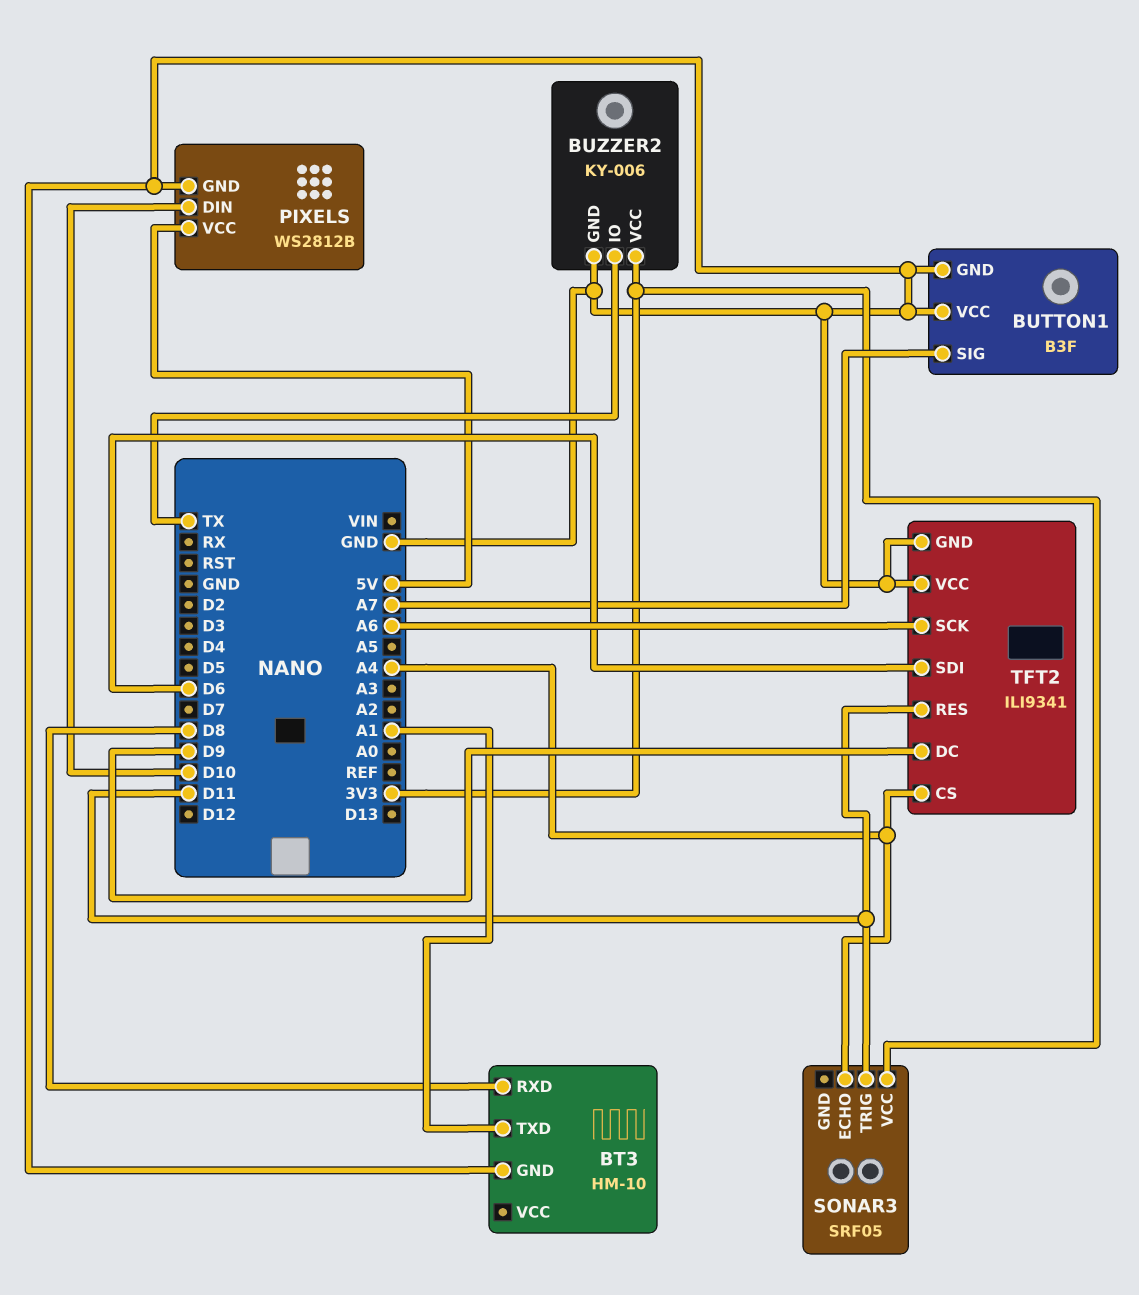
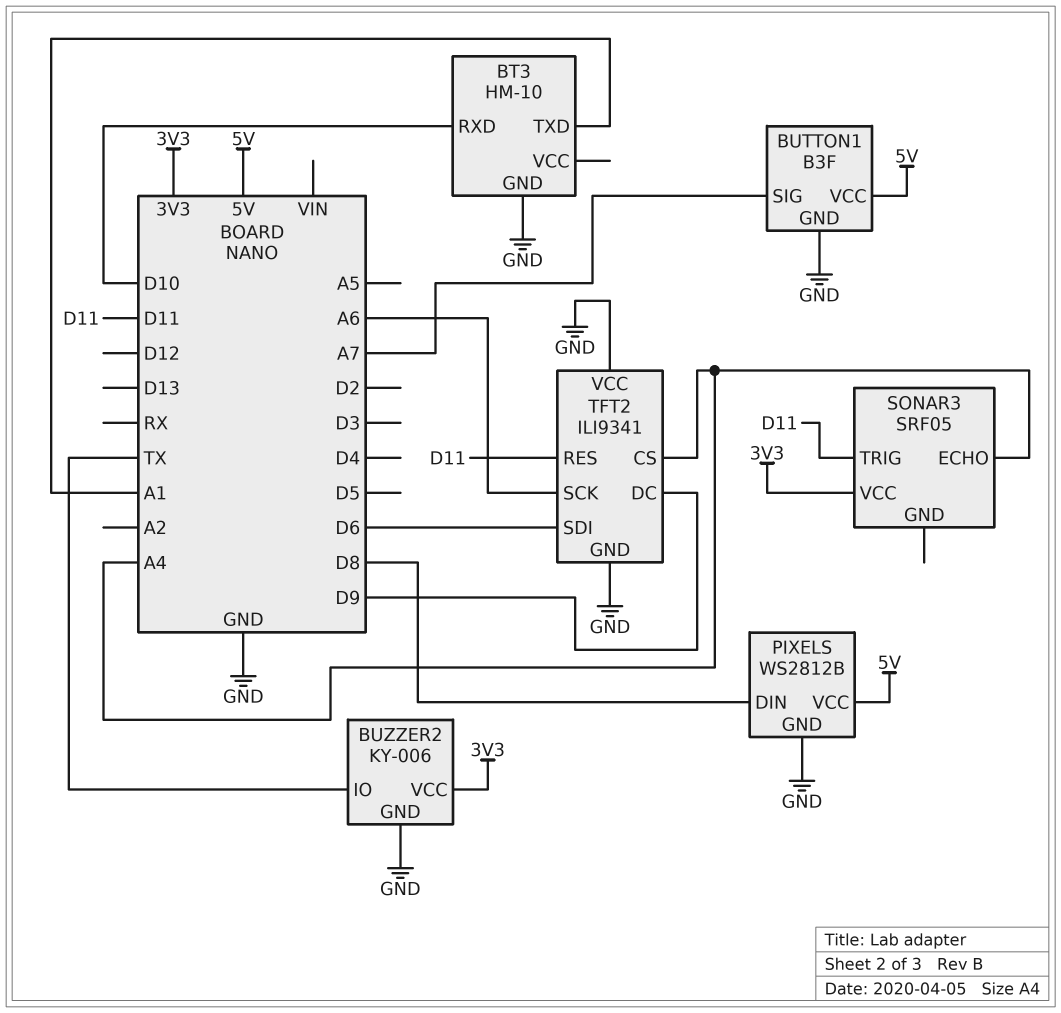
BT3 pin RXD: D8 -> D10
BUTTON1 pin VCC: GND -> 5V
PIXELS pin DIN: D10 -> D8

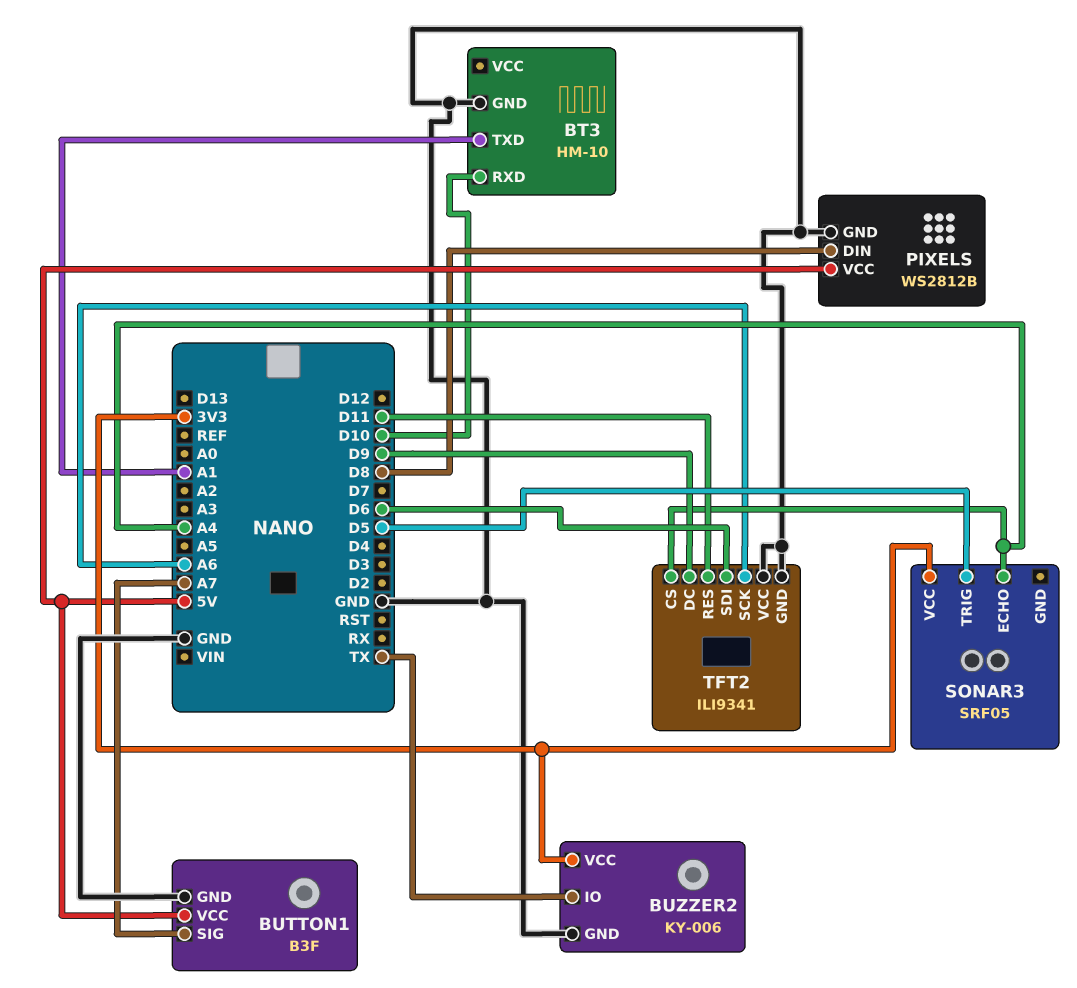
SONAR3 pin TRIG: D11 -> D5

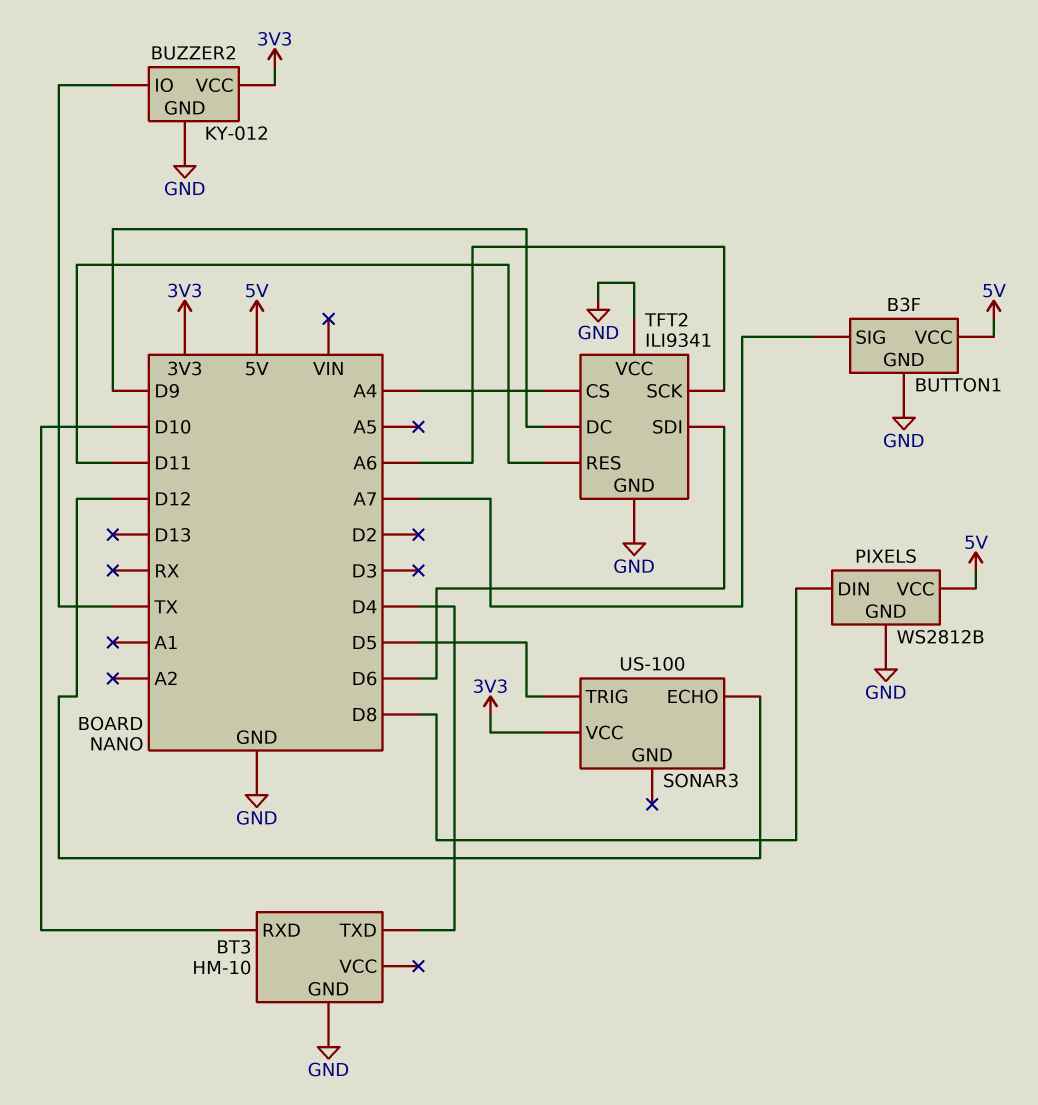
BT3 pin TXD: A1 -> D4
BUZZER2: KY-006 -> KY-012
SONAR3: SRF05 -> US-100
SONAR3 pin ECHO: A4 -> D12

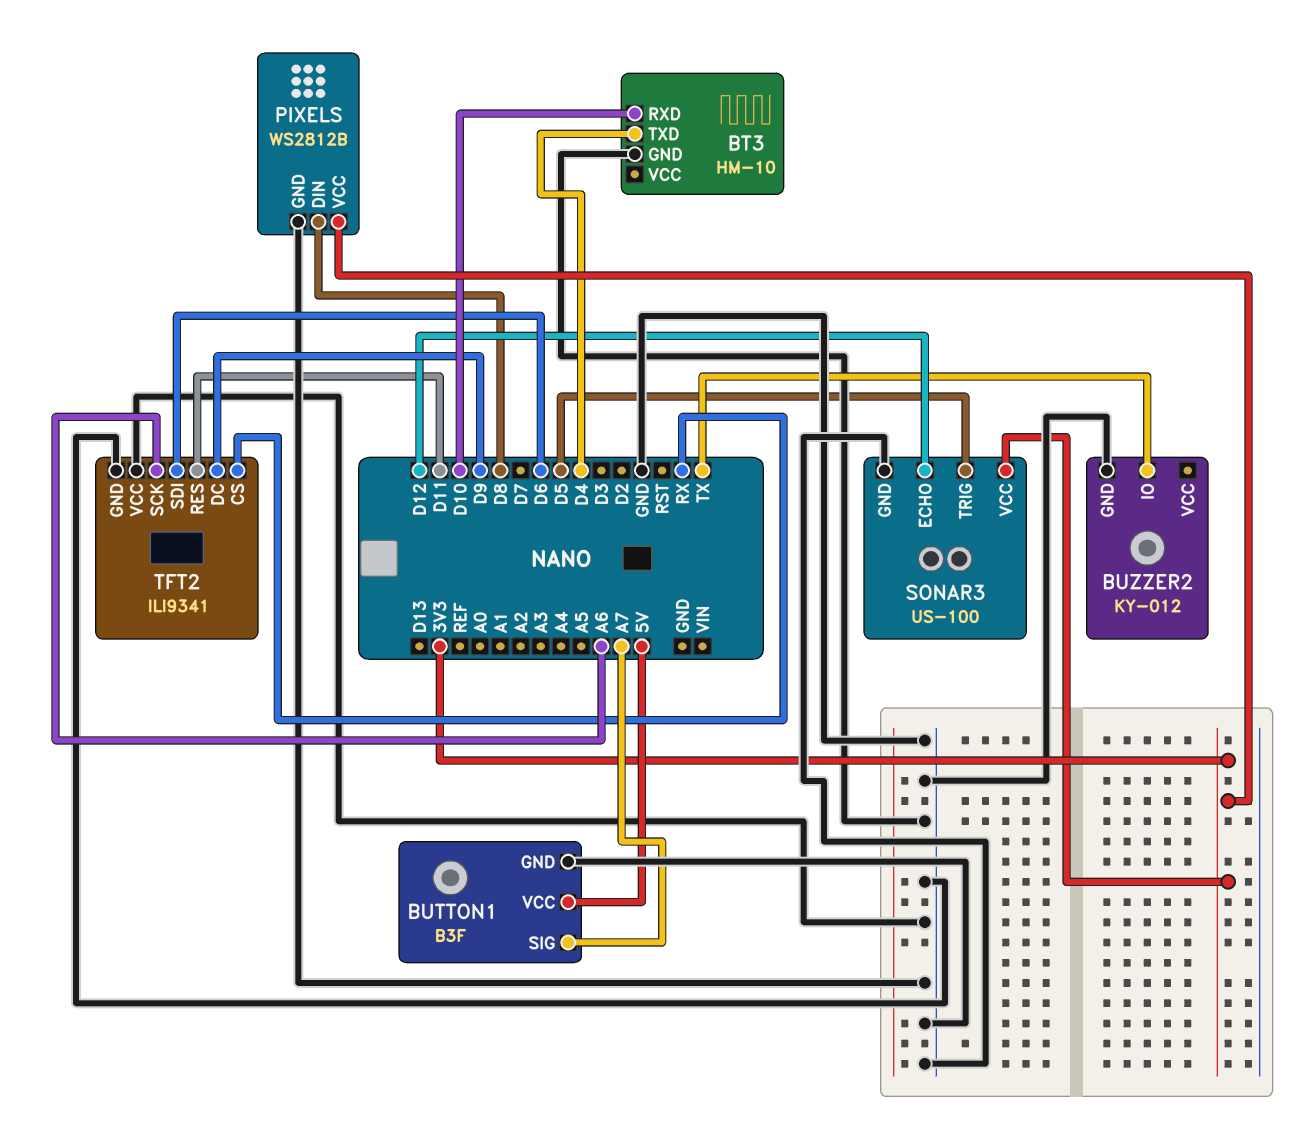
BUZZER2 pin VCC: 3V3 -> none
PIXELS pin VCC: 5V -> 3V3
SONAR3 pin GND: none -> GND
TFT2 pin CS: A4 -> RX

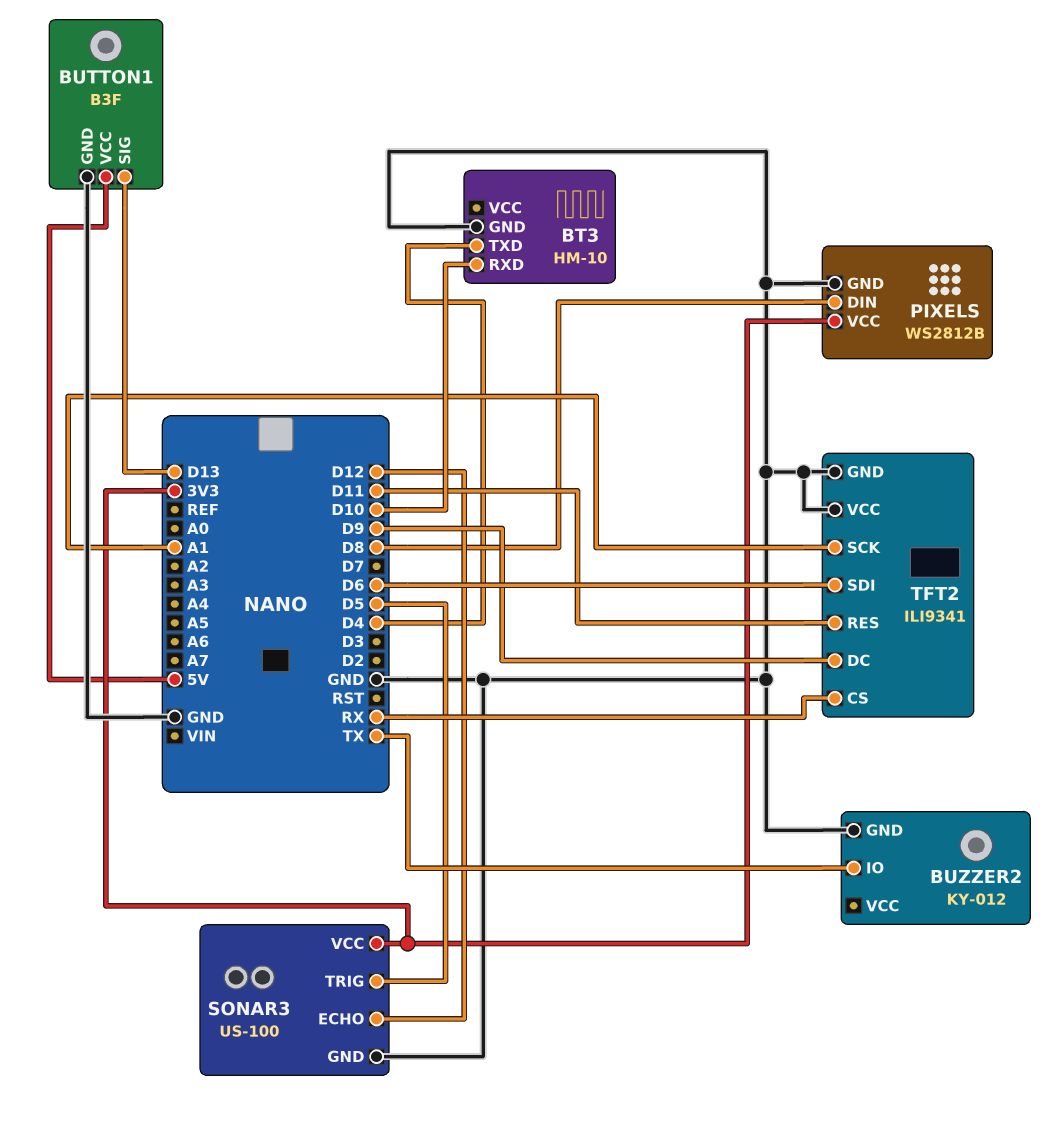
BUTTON1 pin SIG: A7 -> D13
TFT2 pin SCK: A6 -> A1

